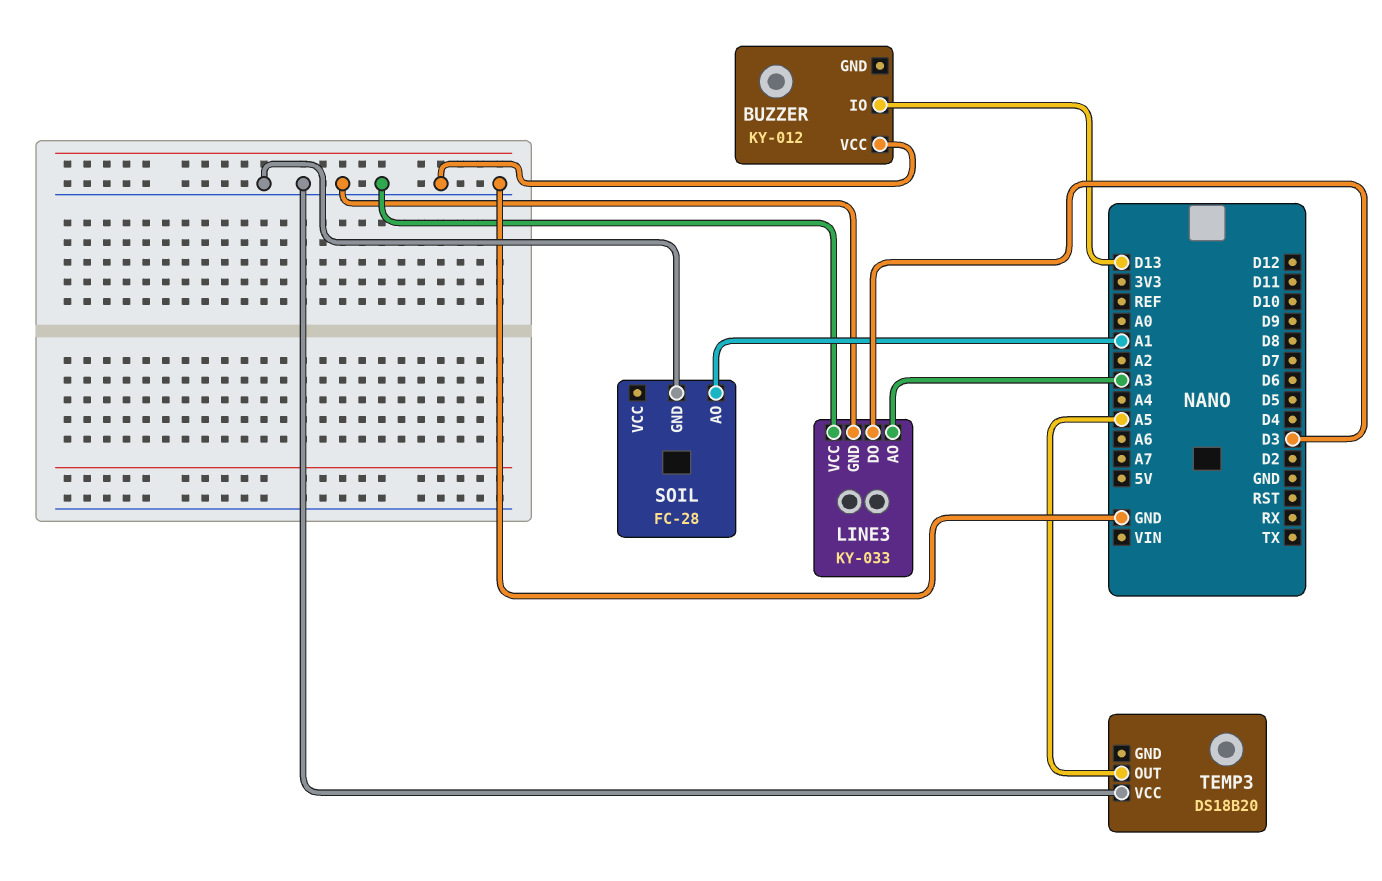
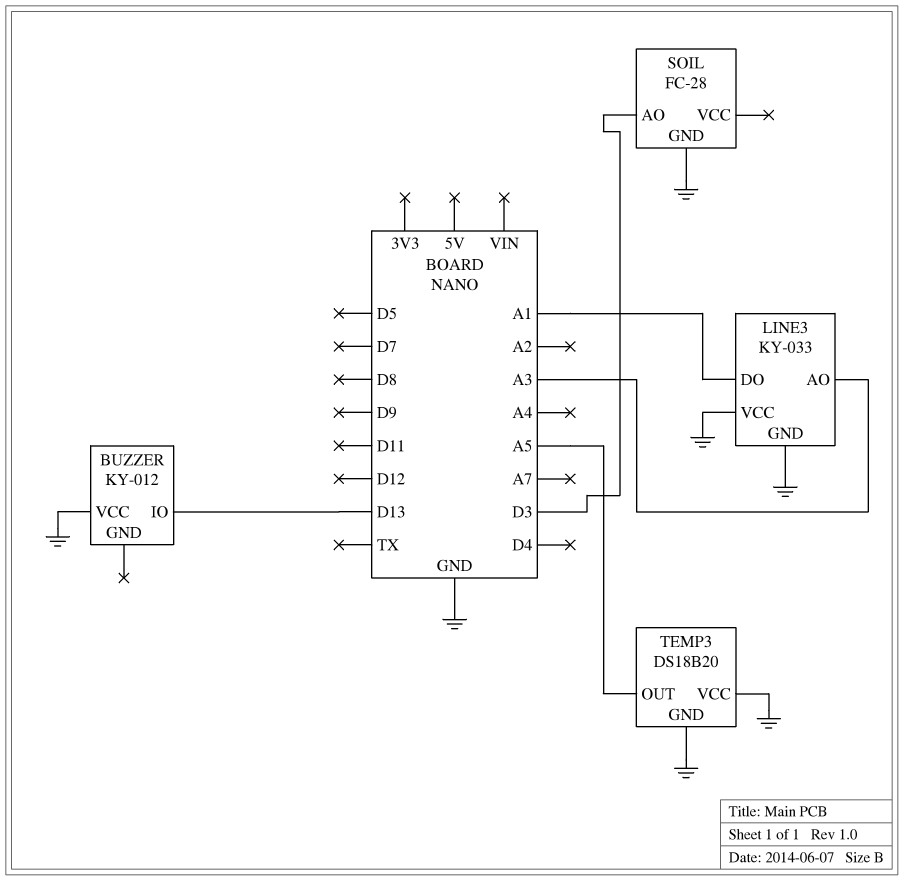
LINE3 pin DO: D3 -> A1
SOIL pin AO: A1 -> D3
TEMP3 pin GND: none -> GND

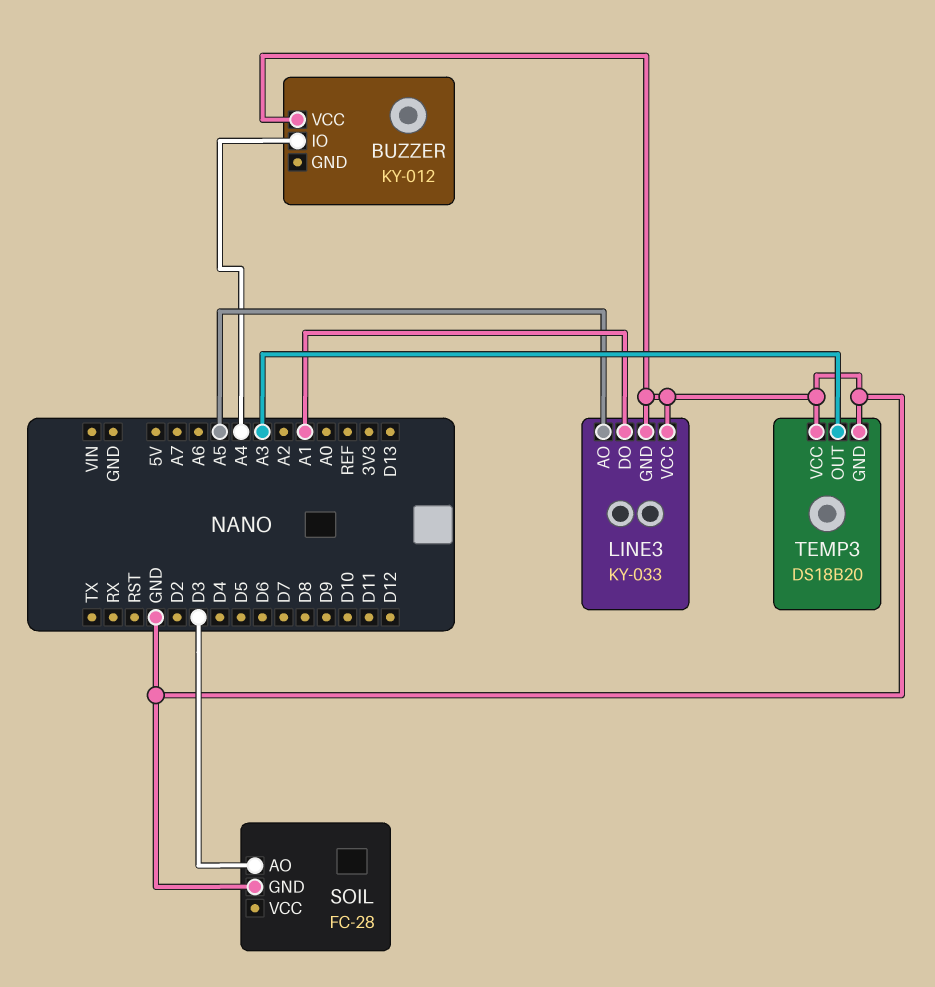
BUZZER pin IO: D13 -> A4
LINE3 pin AO: A3 -> A5
TEMP3 pin OUT: A5 -> A3

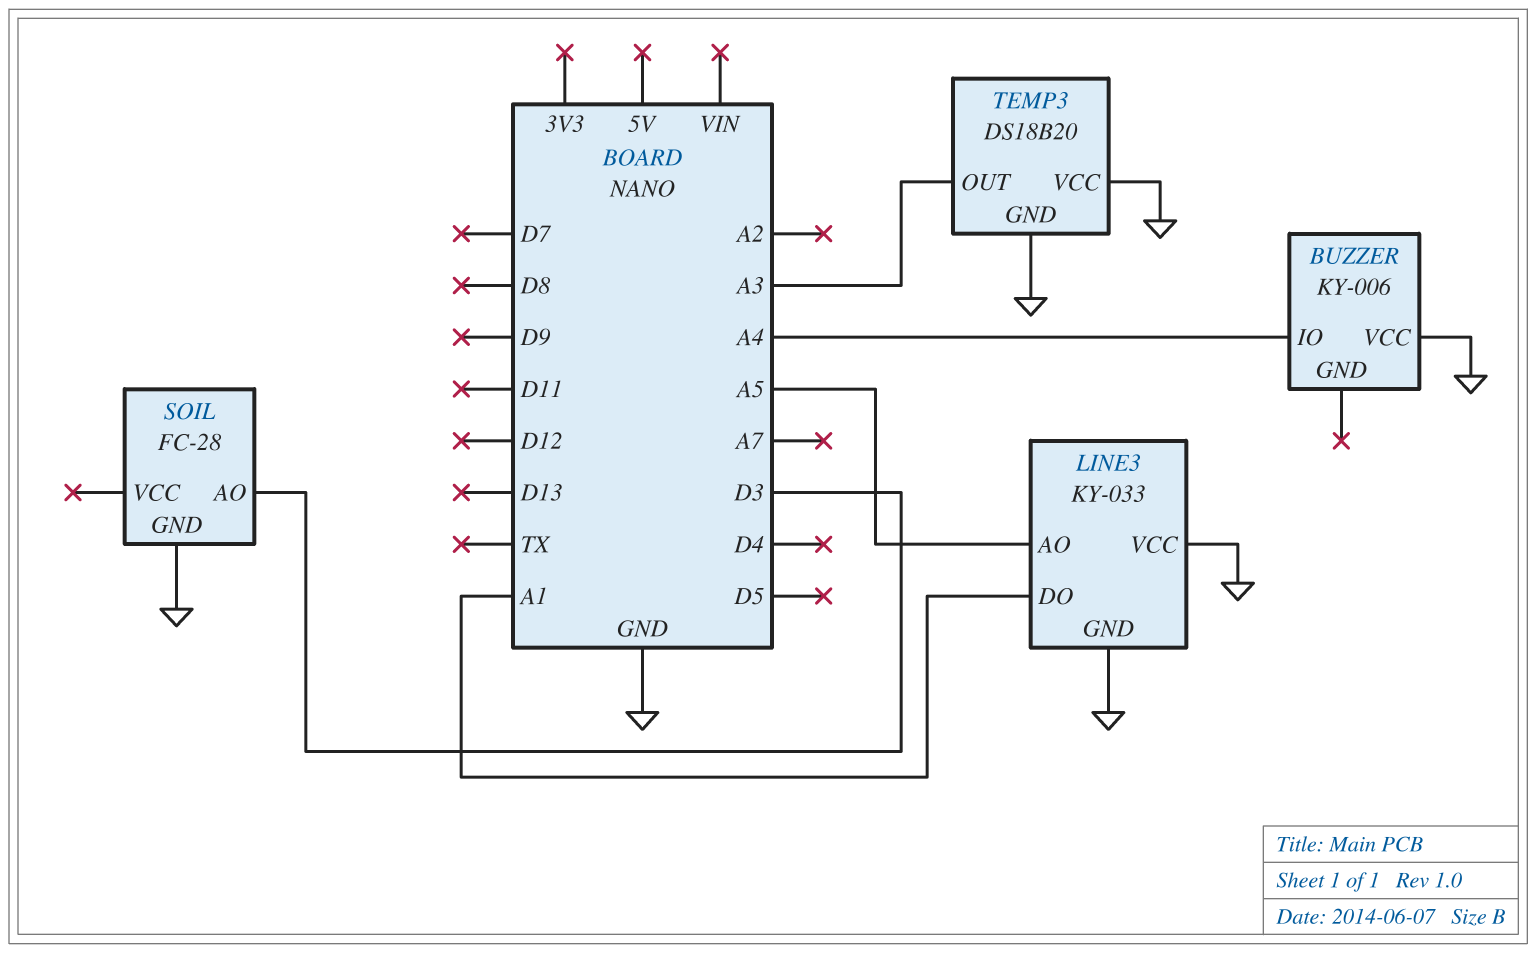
BUZZER: KY-012 -> KY-006

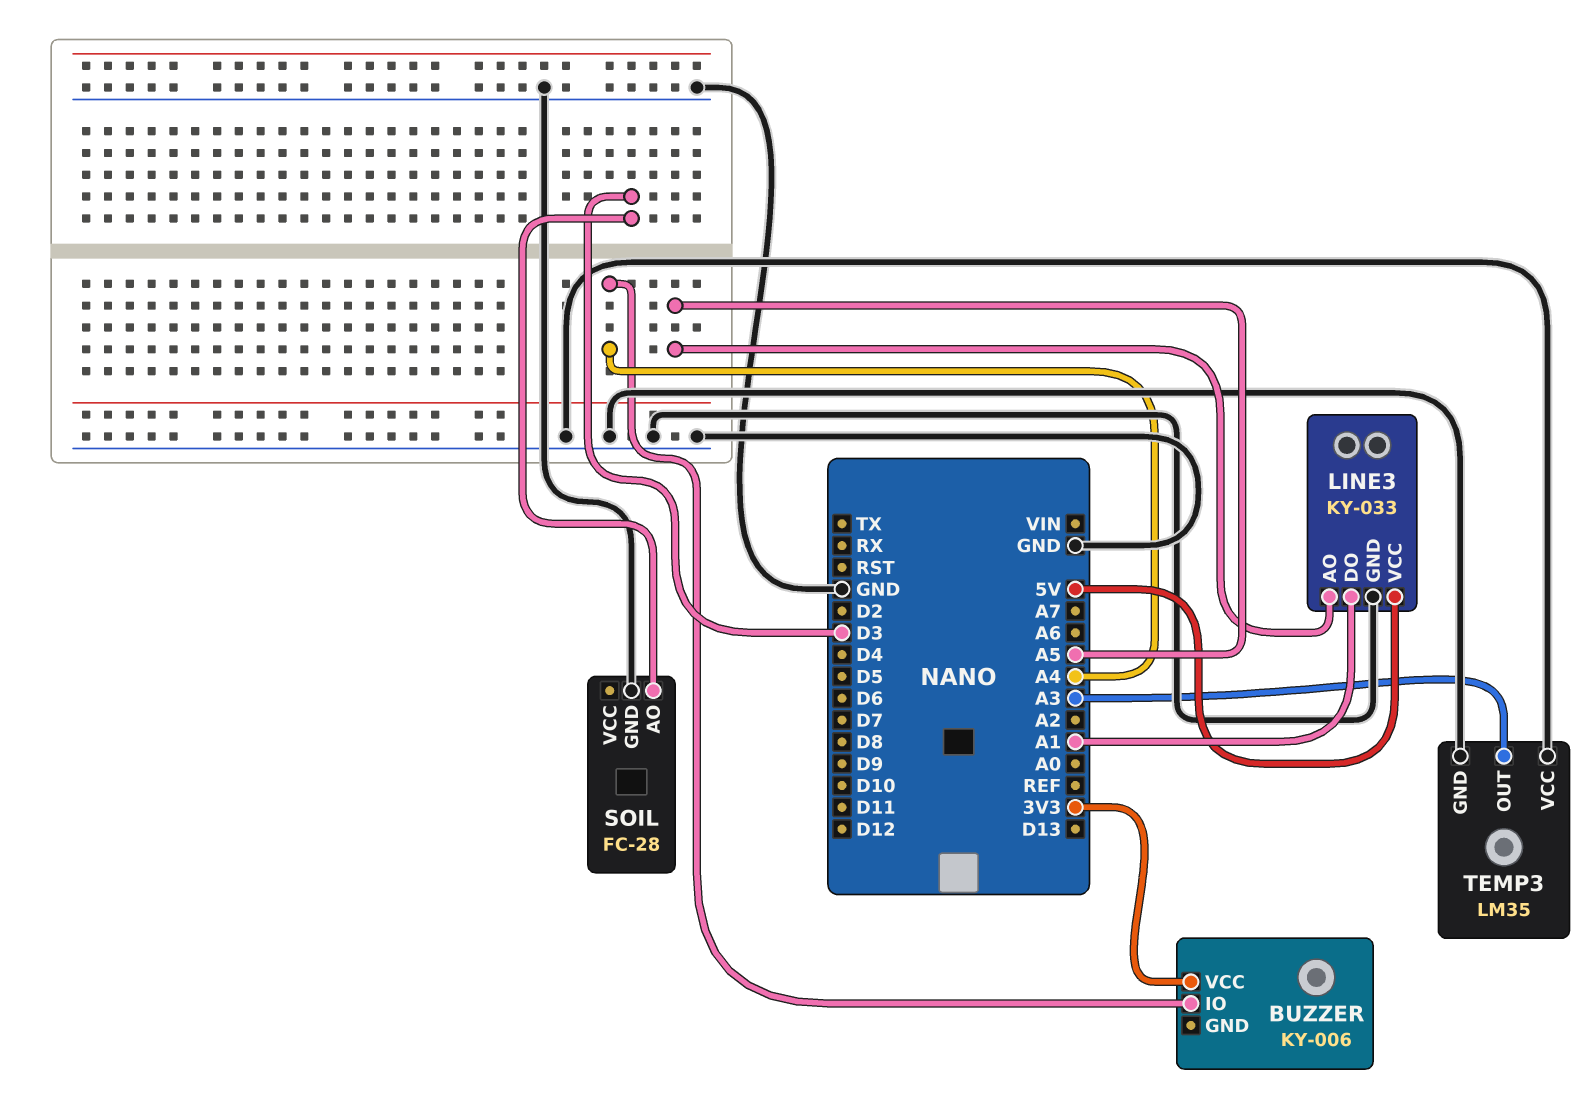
BUZZER pin VCC: GND -> 3V3
LINE3 pin VCC: GND -> 5V
TEMP3: DS18B20 -> LM35

